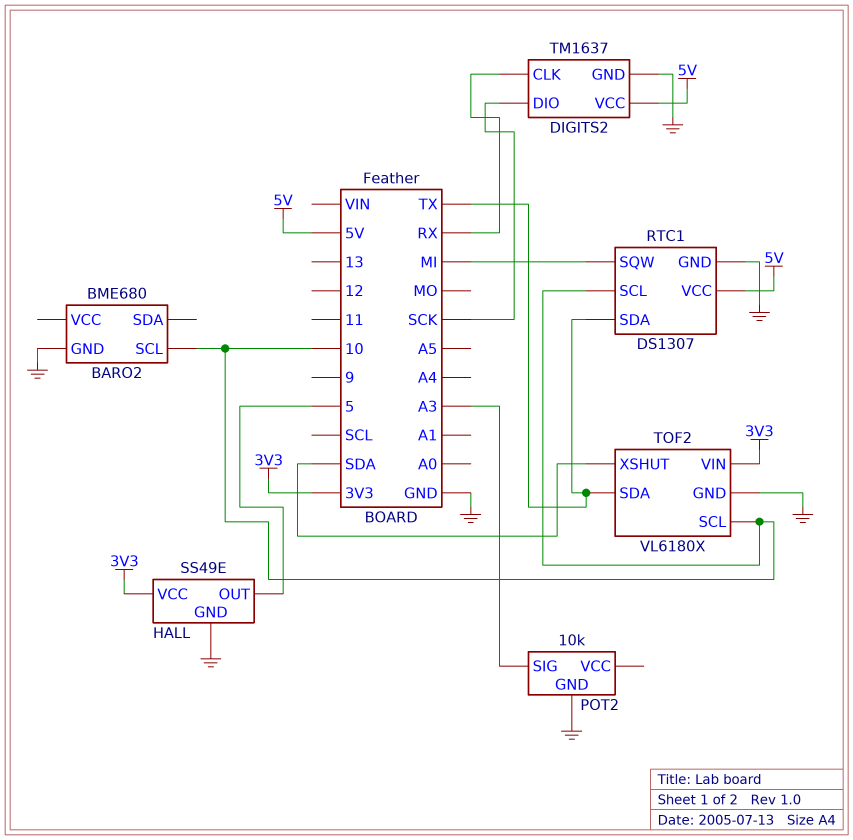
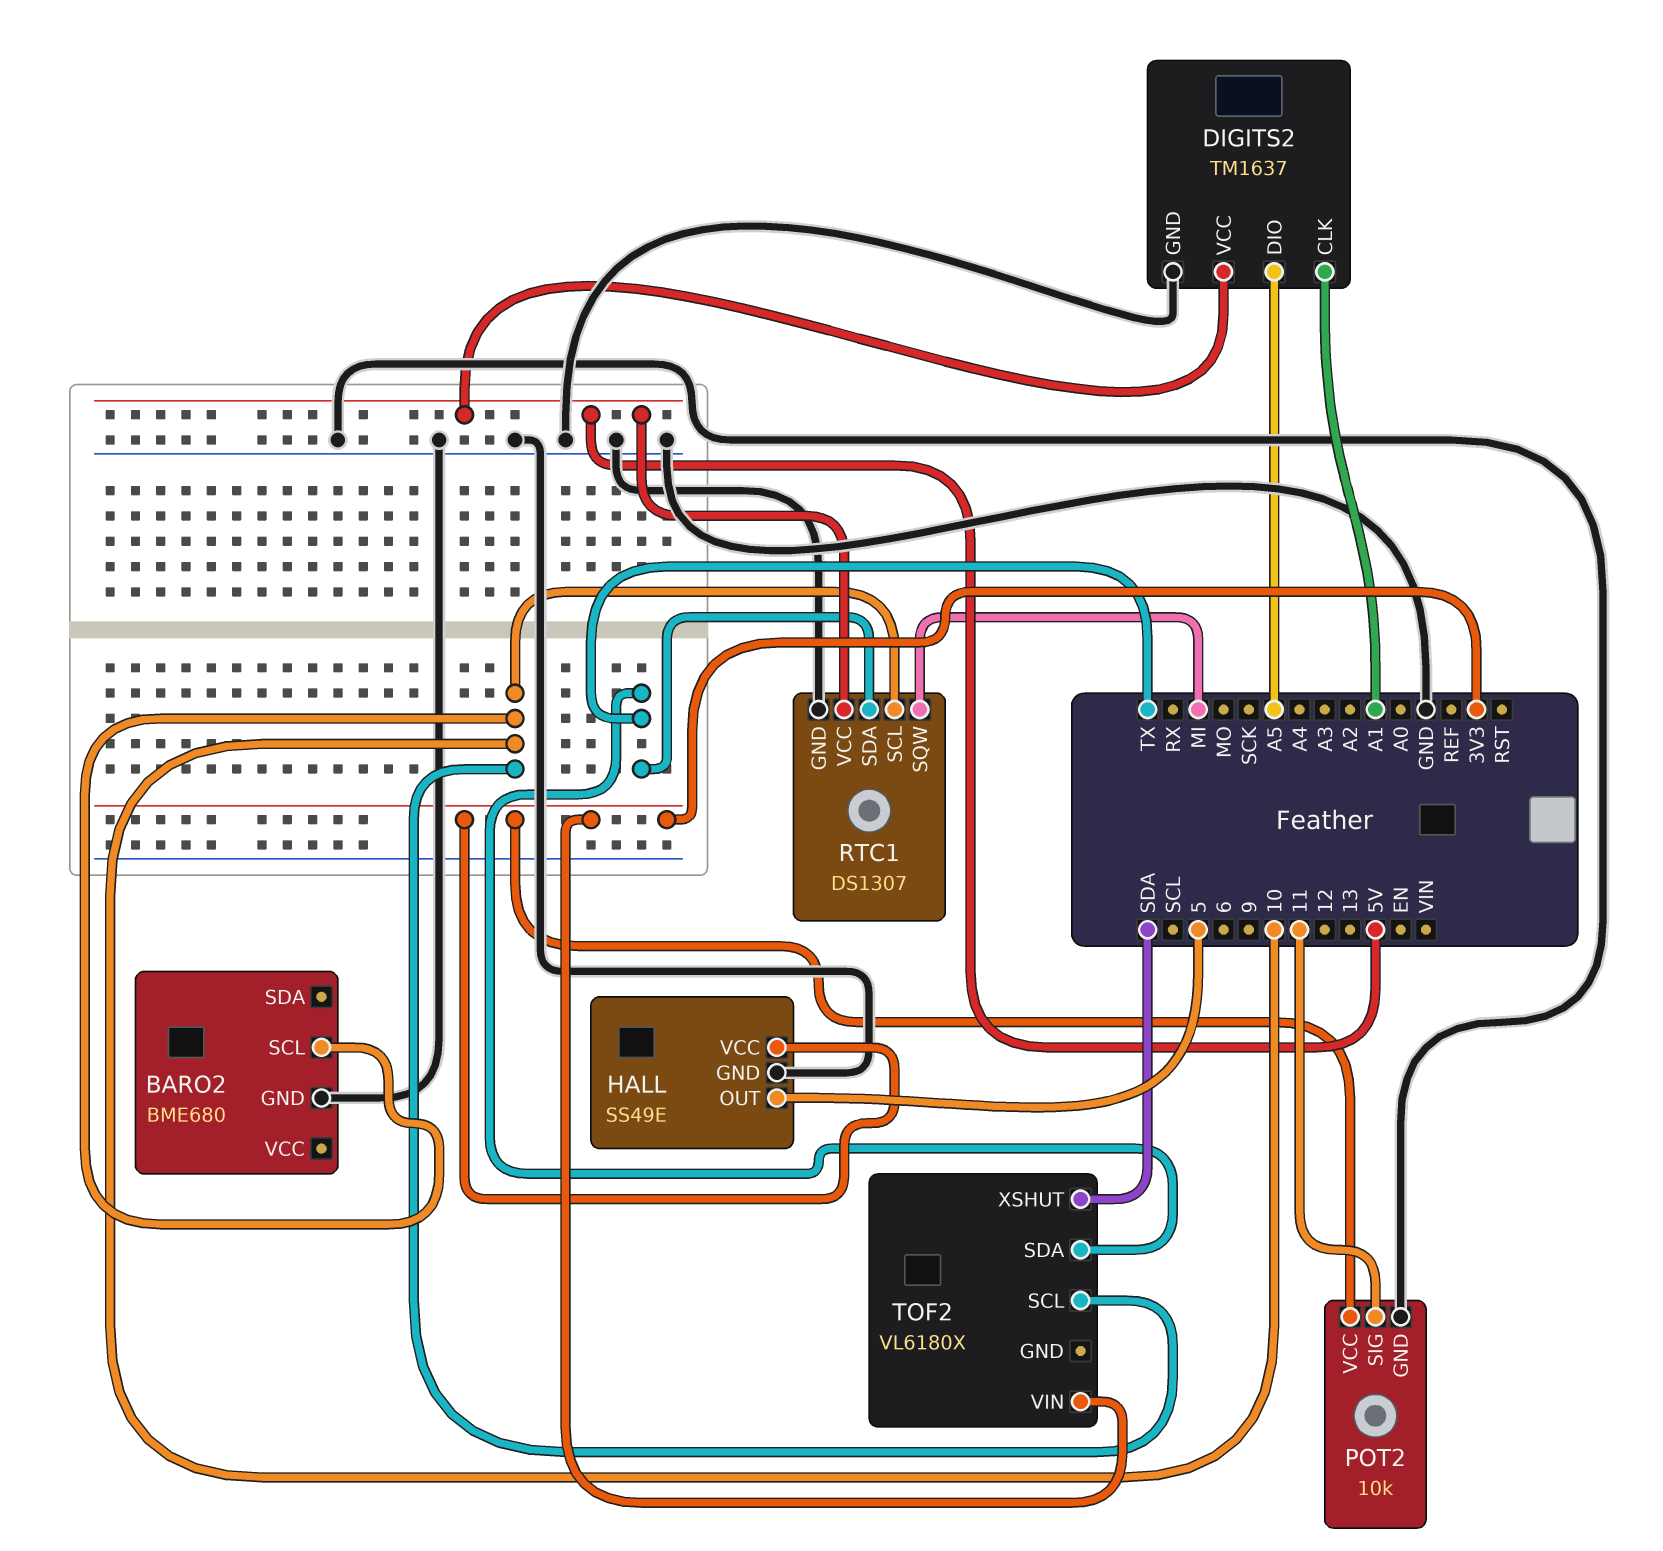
DIGITS2 pin CLK: RX -> A1
DIGITS2 pin DIO: SCK -> A5
POT2 pin SIG: A3 -> 11
POT2 pin VCC: none -> 3V3
TOF2 pin GND: GND -> none

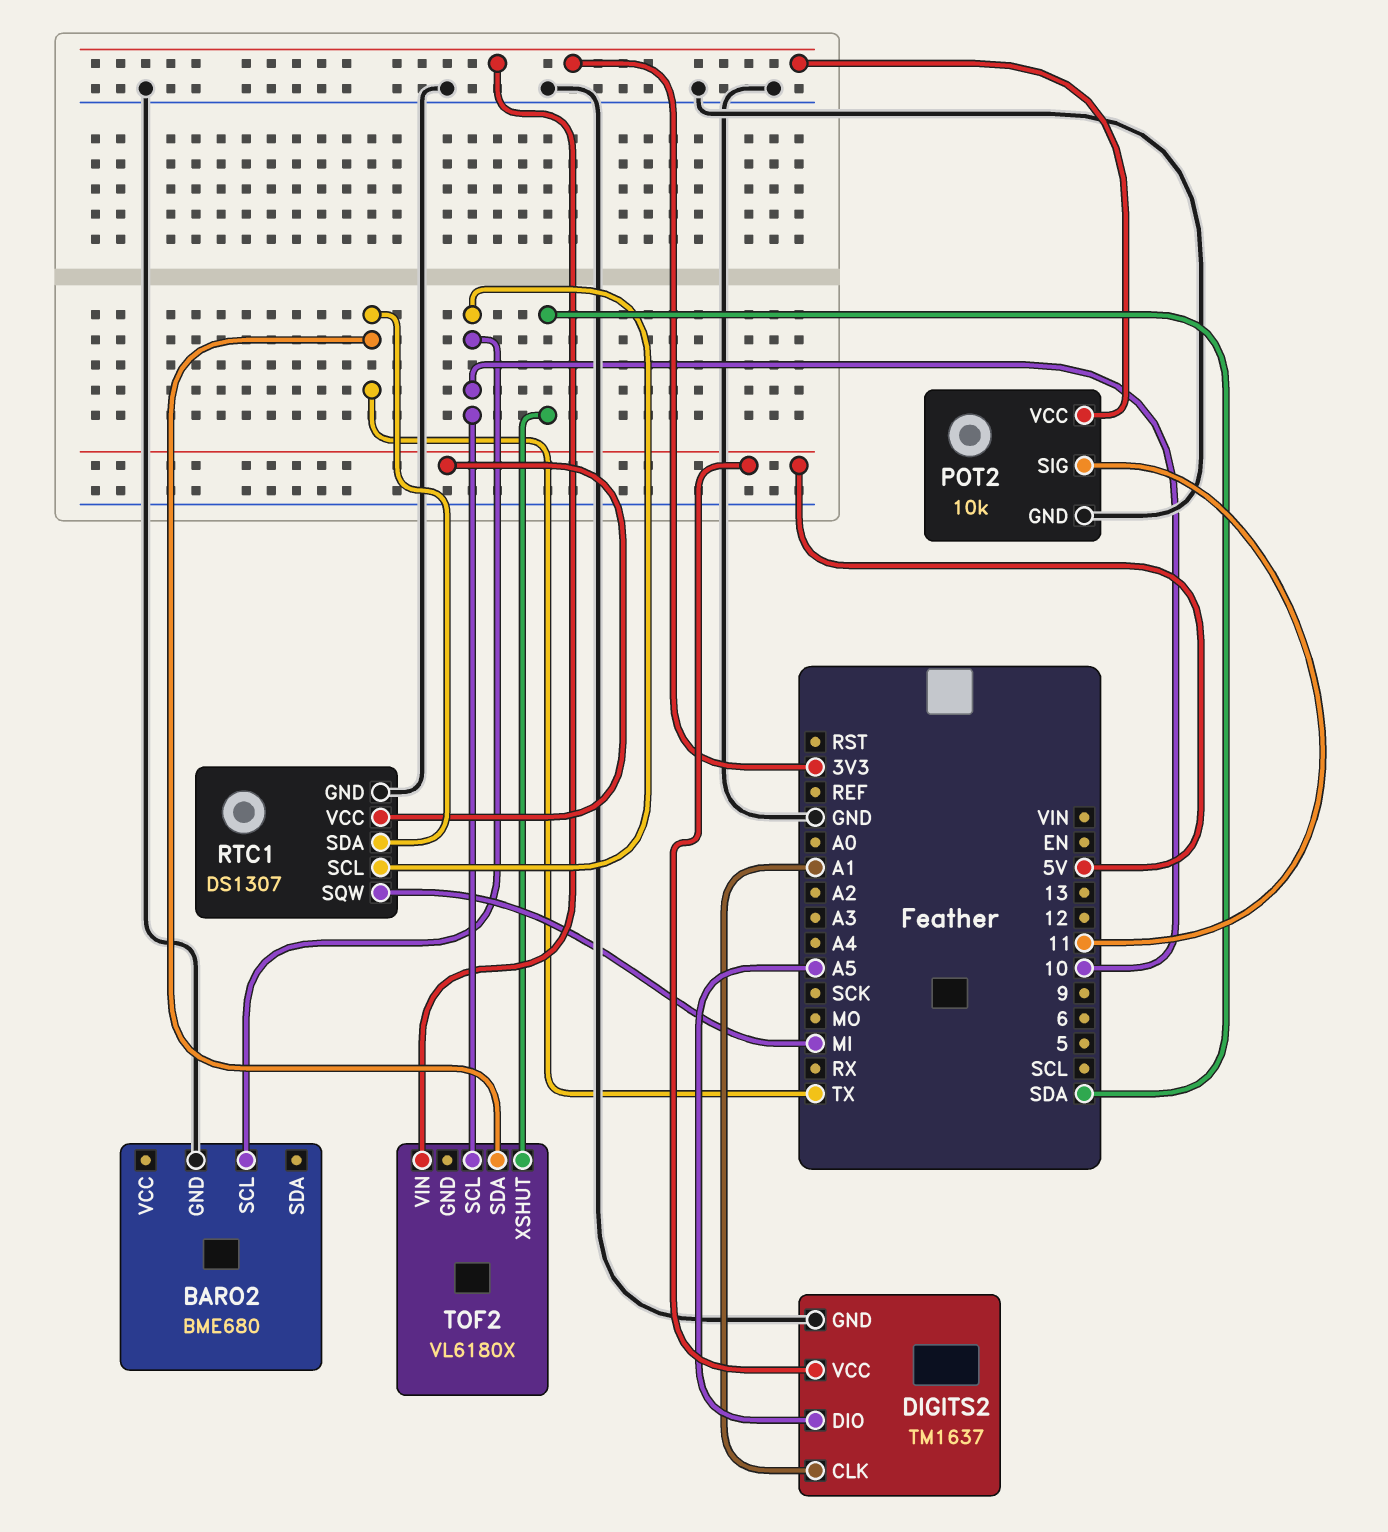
HALL: SS49E -> none
HALL pin GND: GND -> none
HALL pin OUT: 5 -> none
HALL pin VCC: 3V3 -> none

